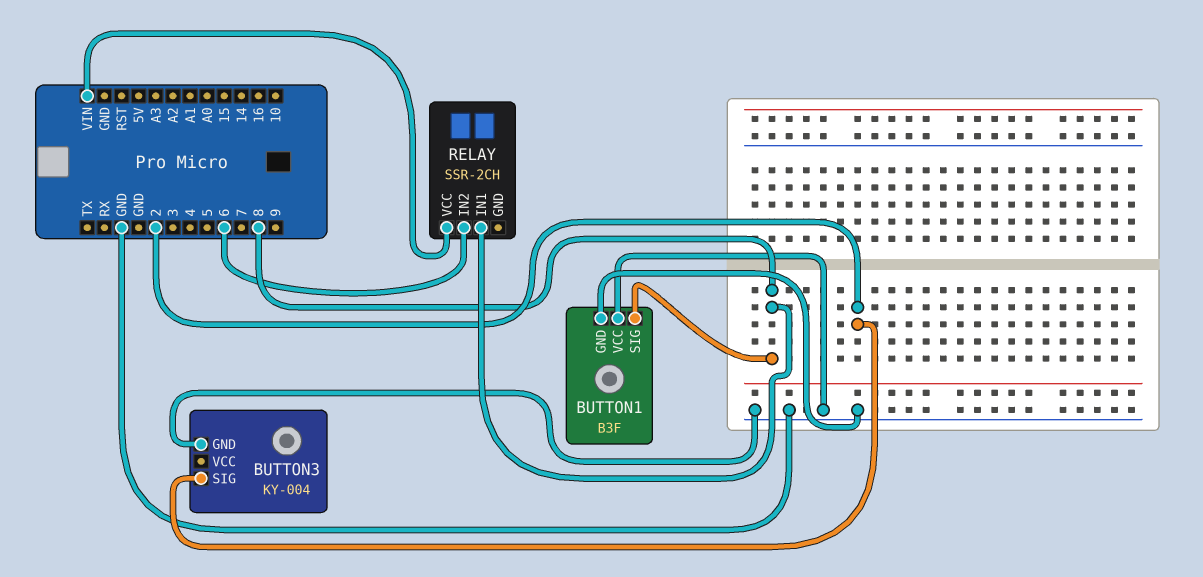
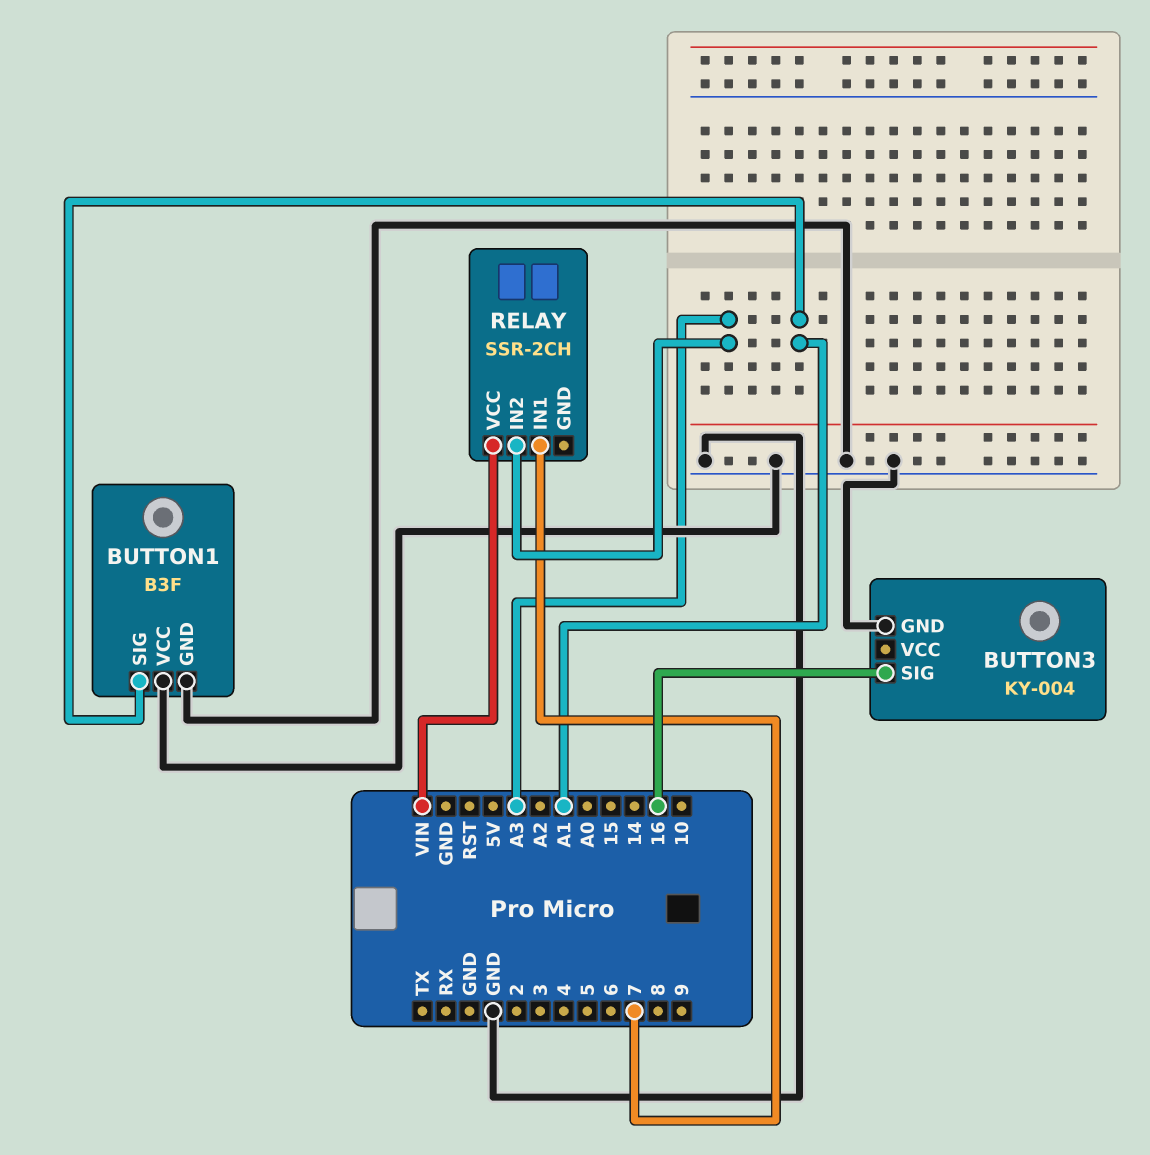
BUTTON1 pin SIG: 8 -> A1
BUTTON3 pin SIG: 2 -> 16
RELAY pin IN1: 8 -> 7
RELAY pin IN2: 6 -> A3

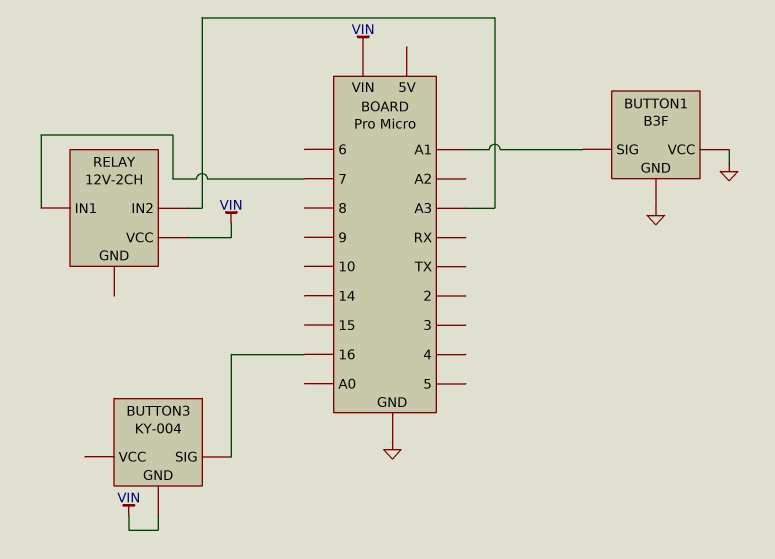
BUTTON3 pin GND: GND -> VIN
RELAY: SSR-2CH -> 12V-2CH

